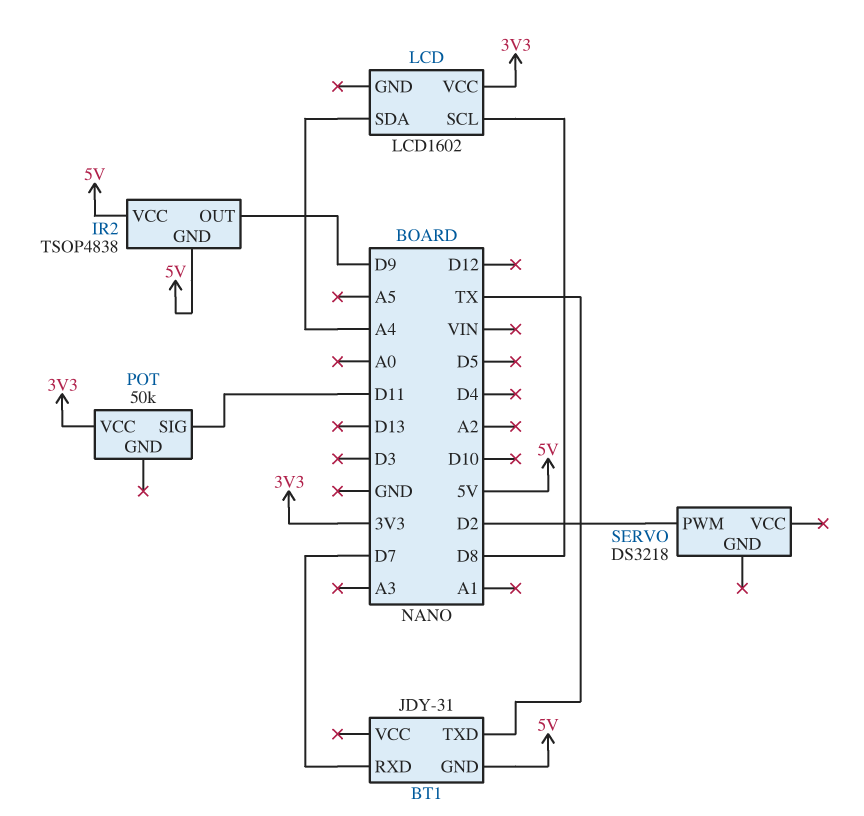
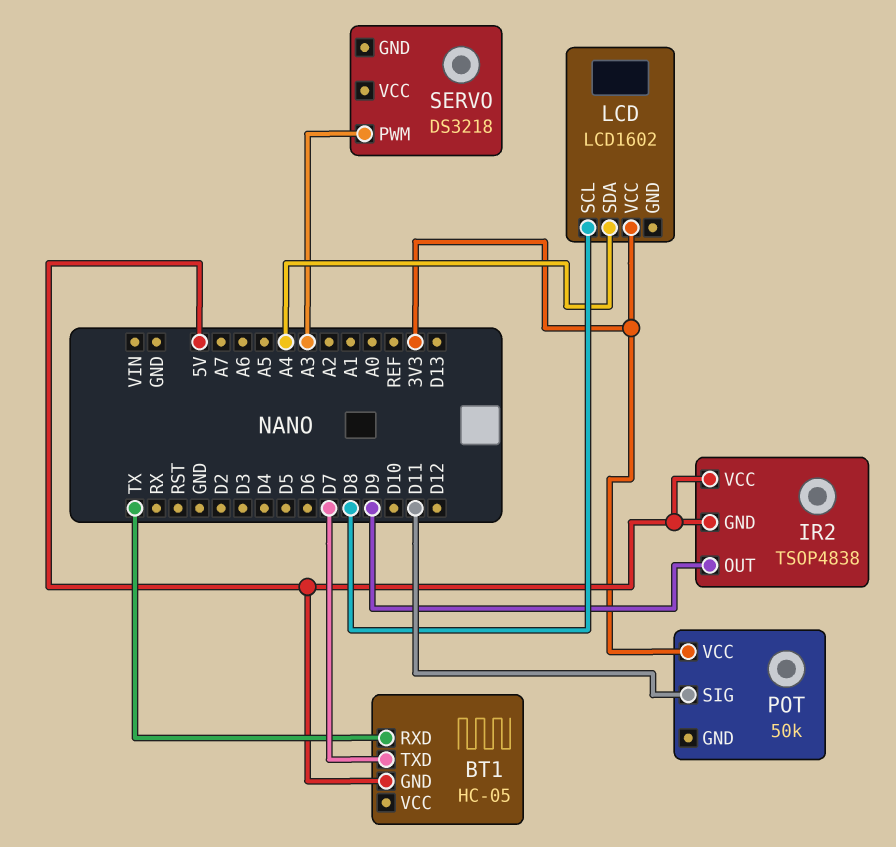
BT1: JDY-31 -> HC-05
BT1 pin RXD: D7 -> TX
BT1 pin TXD: TX -> D7
SERVO pin PWM: D2 -> A3

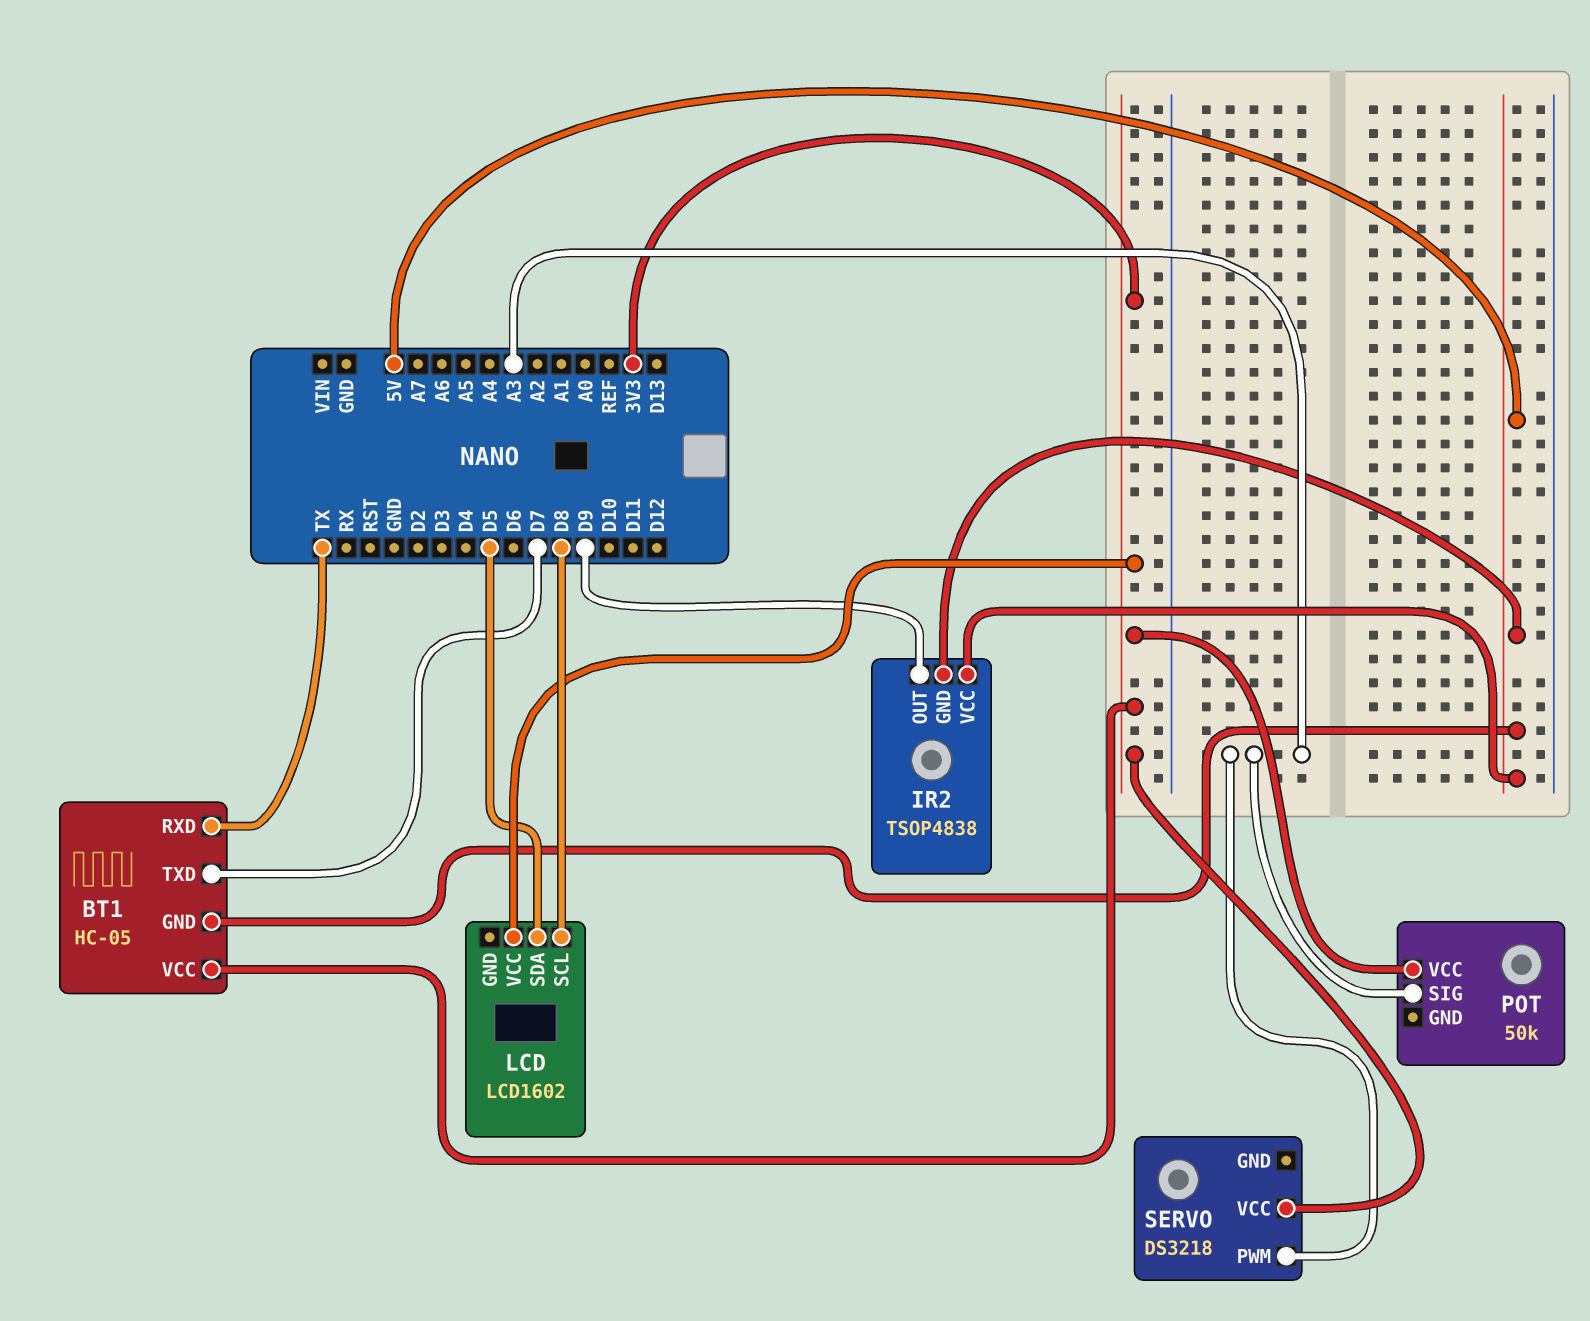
BT1 pin VCC: none -> 3V3
LCD pin SDA: A4 -> D5
POT pin SIG: D11 -> A3
SERVO pin VCC: none -> 3V3

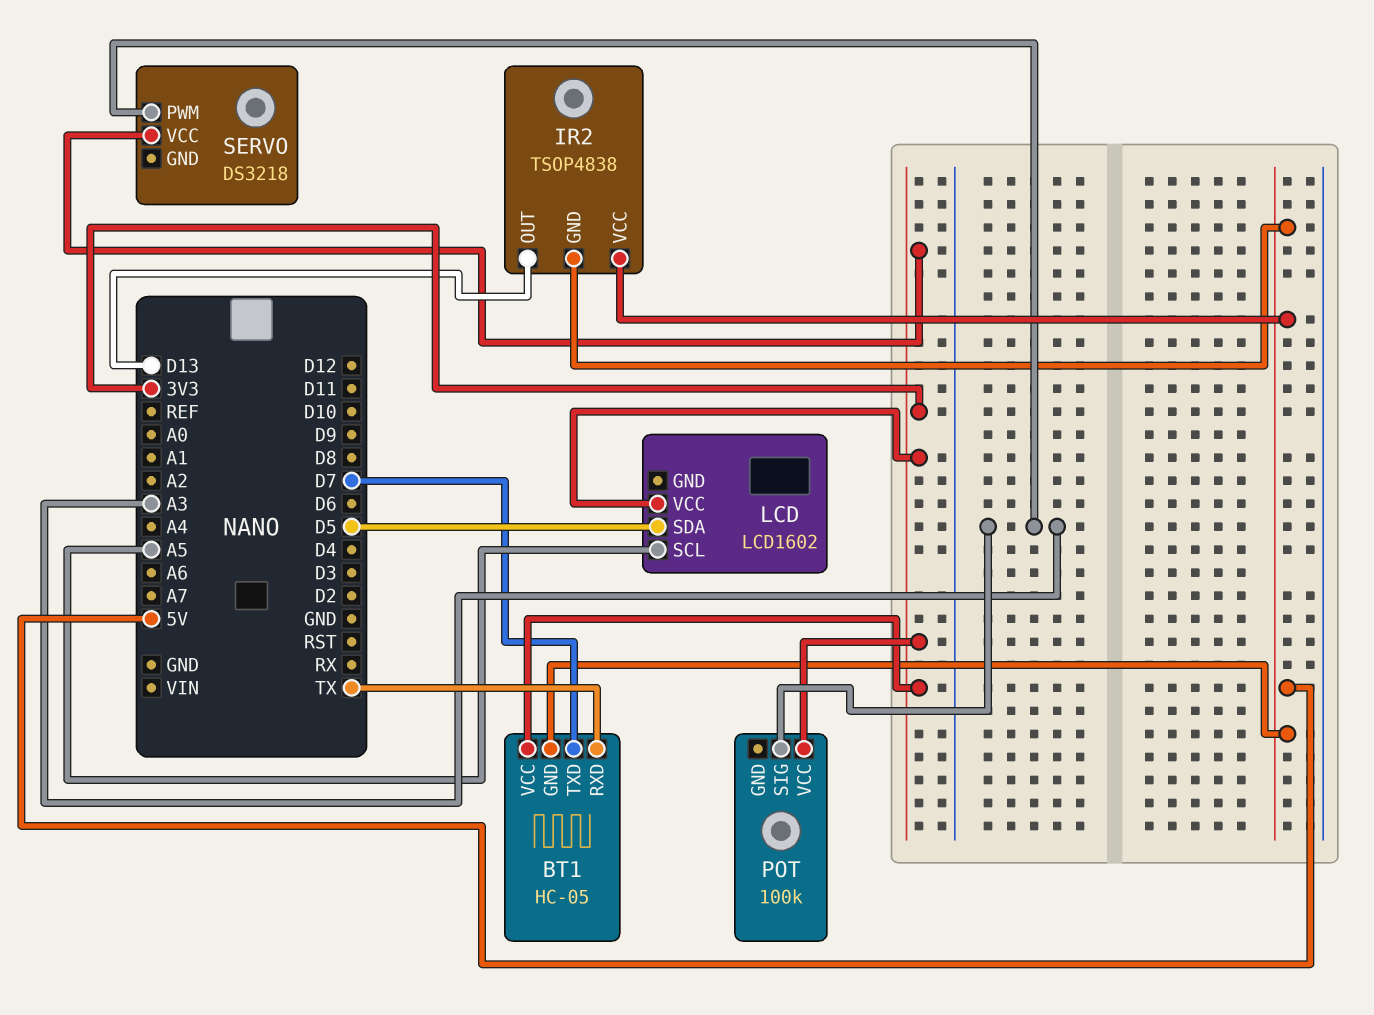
IR2 pin OUT: D9 -> D13
LCD pin SCL: D8 -> A5
POT: 50k -> 100k

